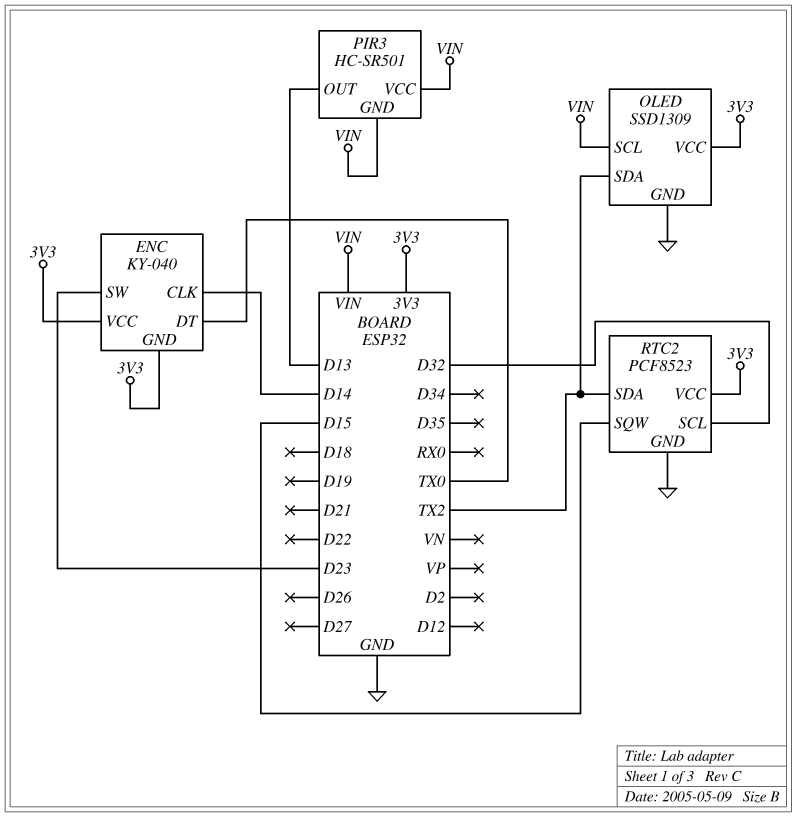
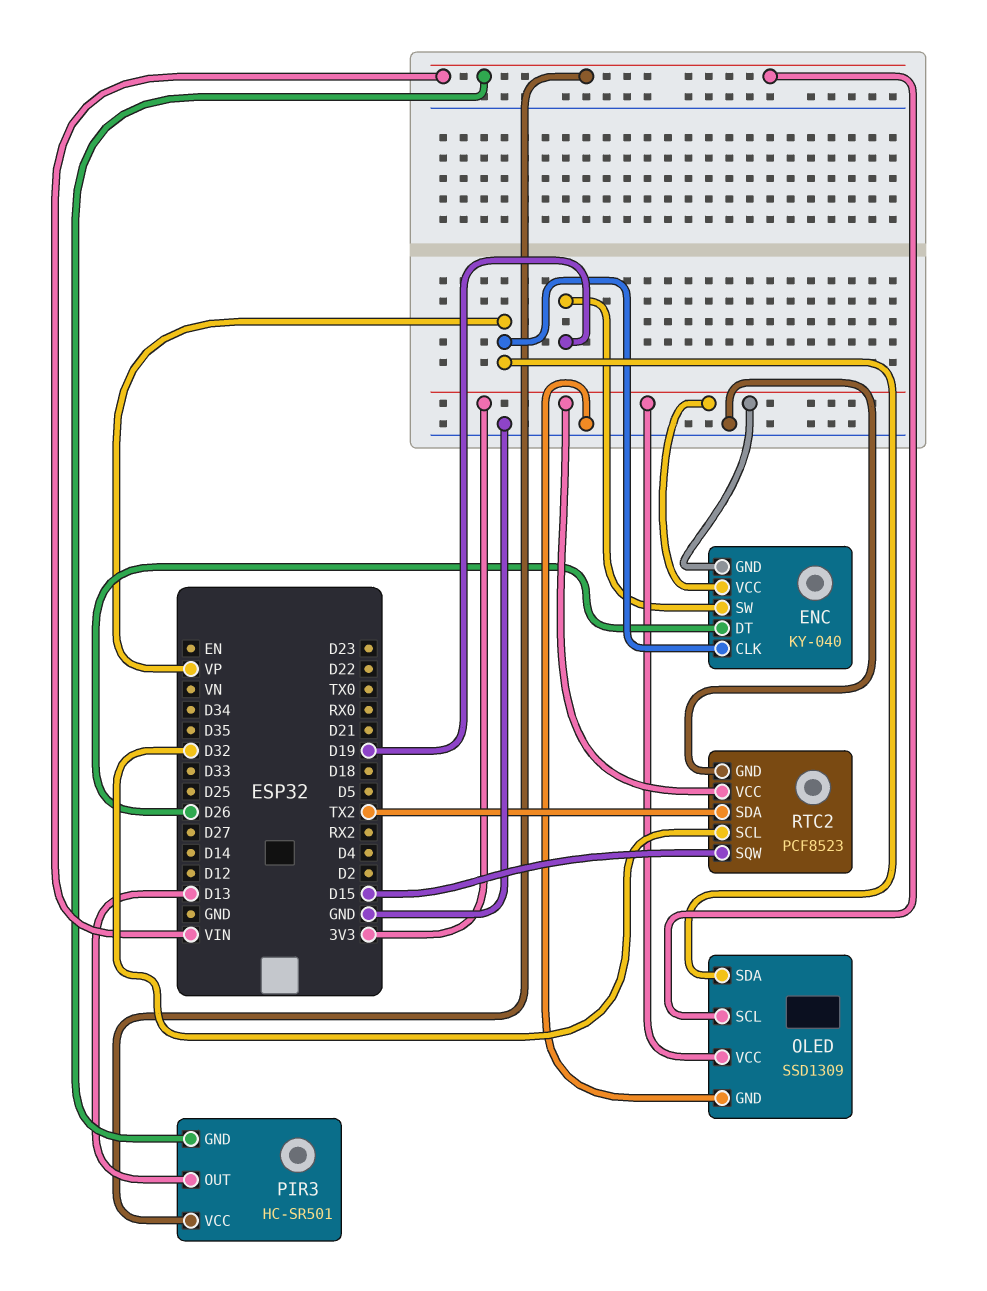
ENC pin CLK: D14 -> VP
ENC pin DT: TX0 -> D26
ENC pin SW: D23 -> D19
OLED pin SDA: TX2 -> VP

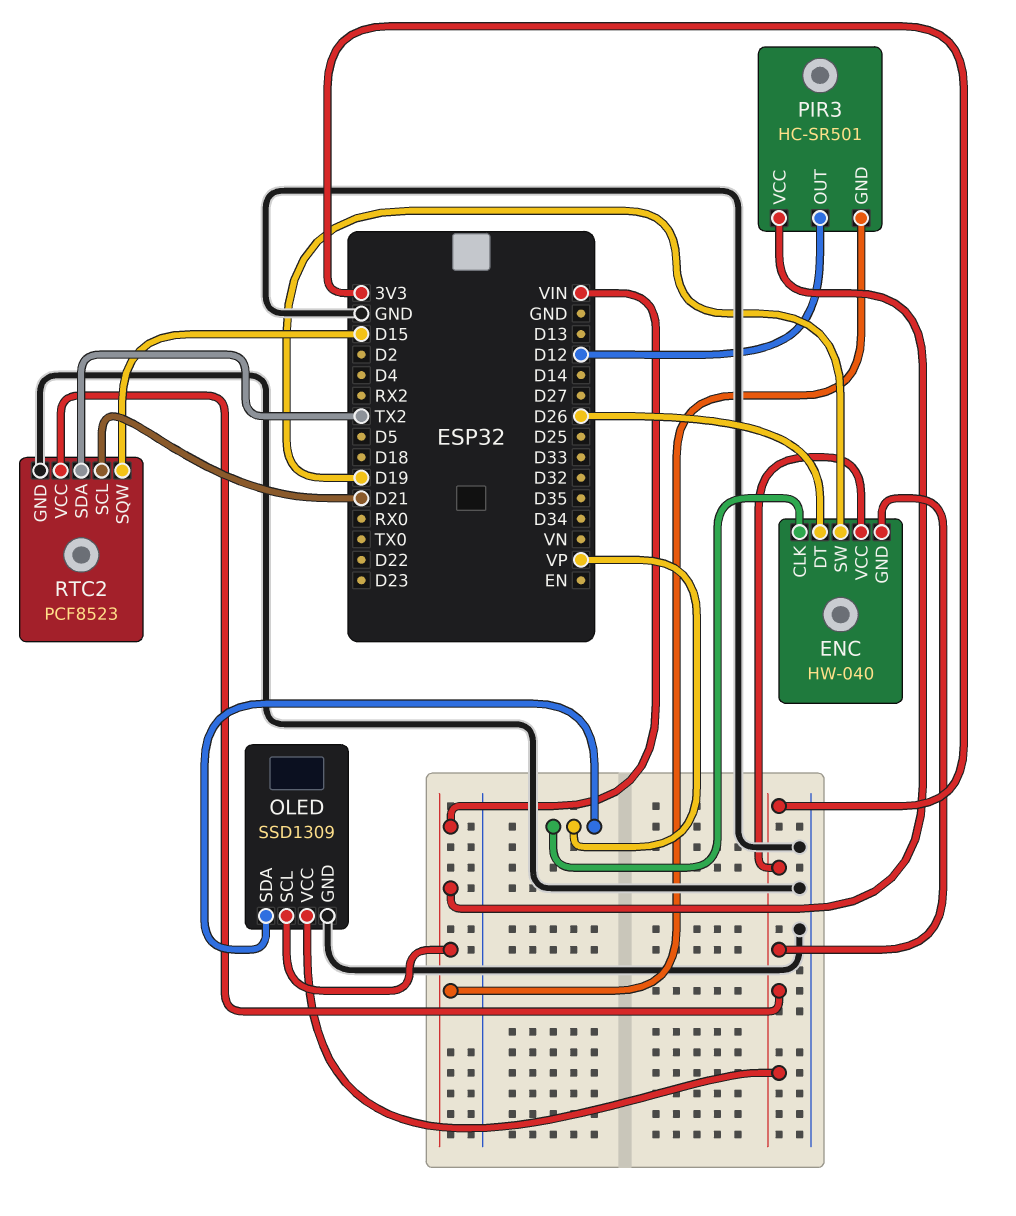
ENC: KY-040 -> HW-040
PIR3 pin OUT: D13 -> D12
RTC2 pin SCL: D32 -> D21

